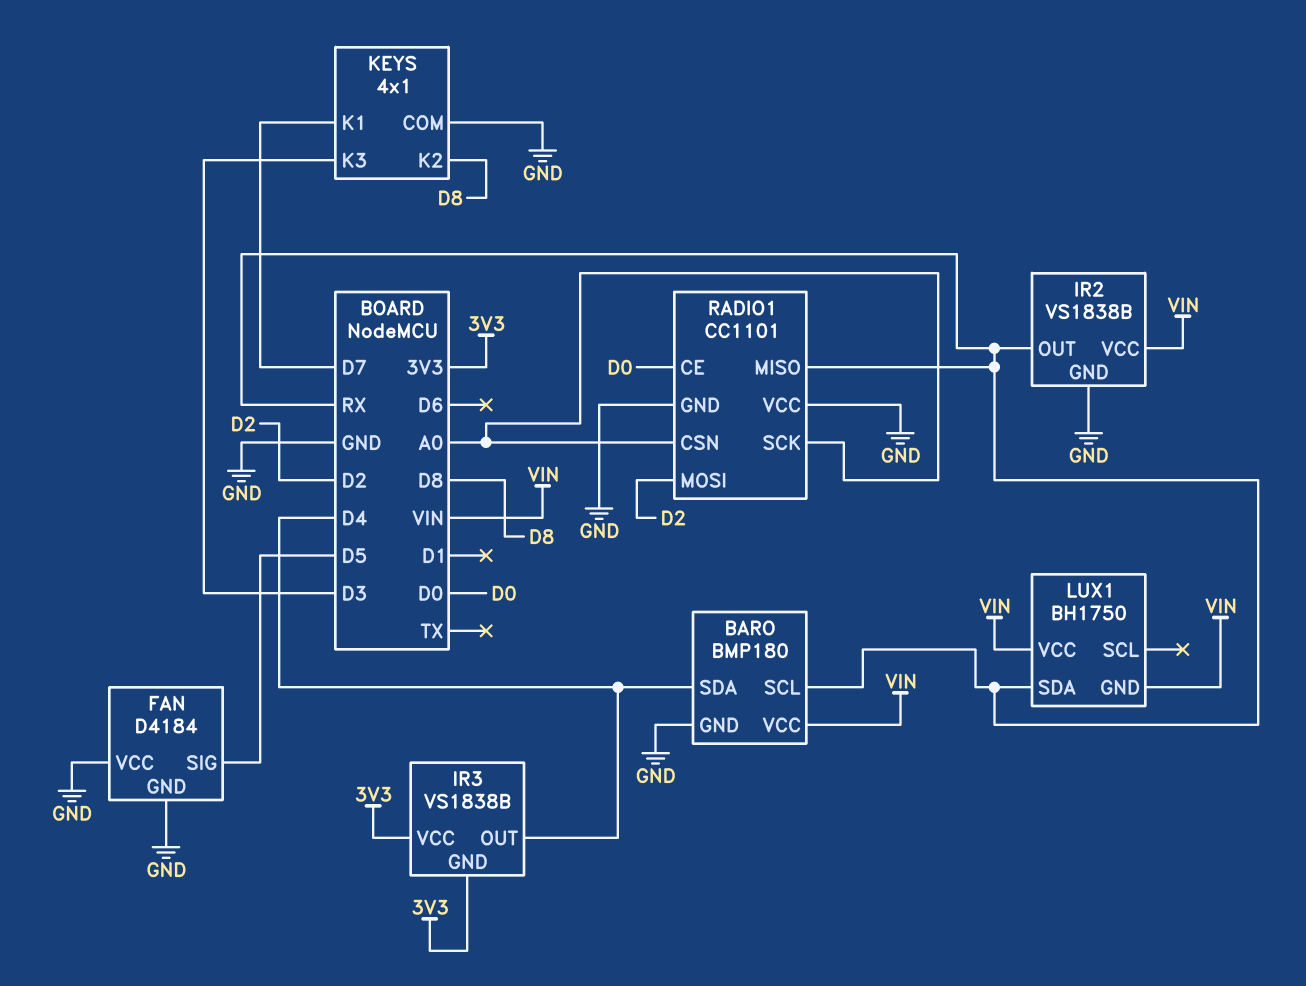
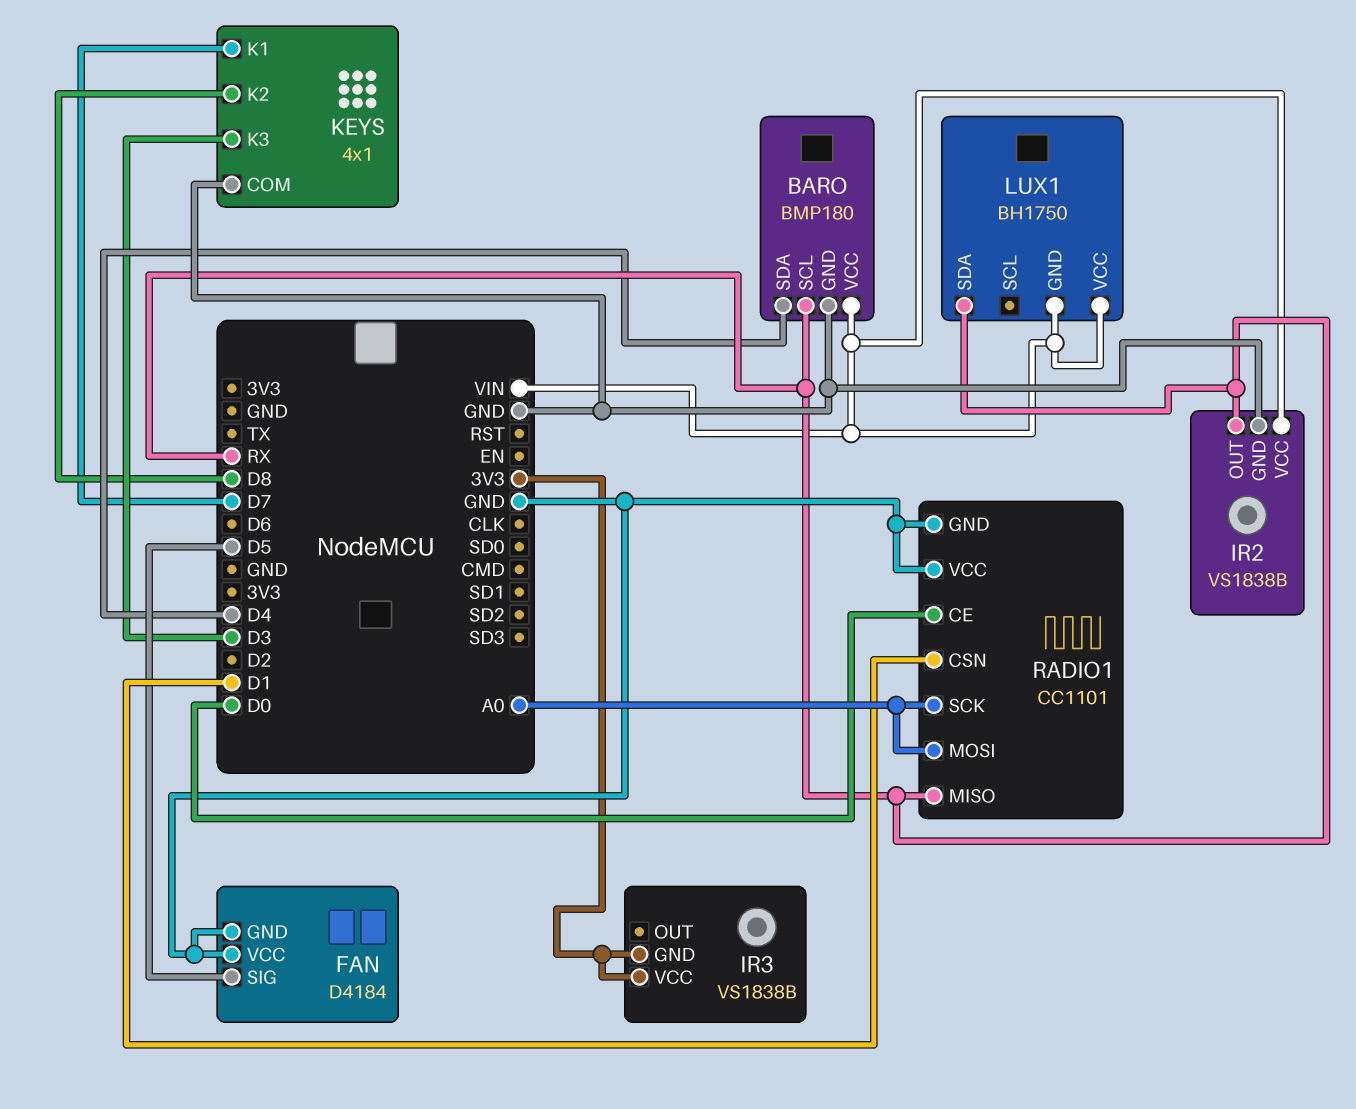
IR3 pin OUT: D4 -> none
RADIO1 pin CSN: A0 -> D1
RADIO1 pin MOSI: D2 -> A0

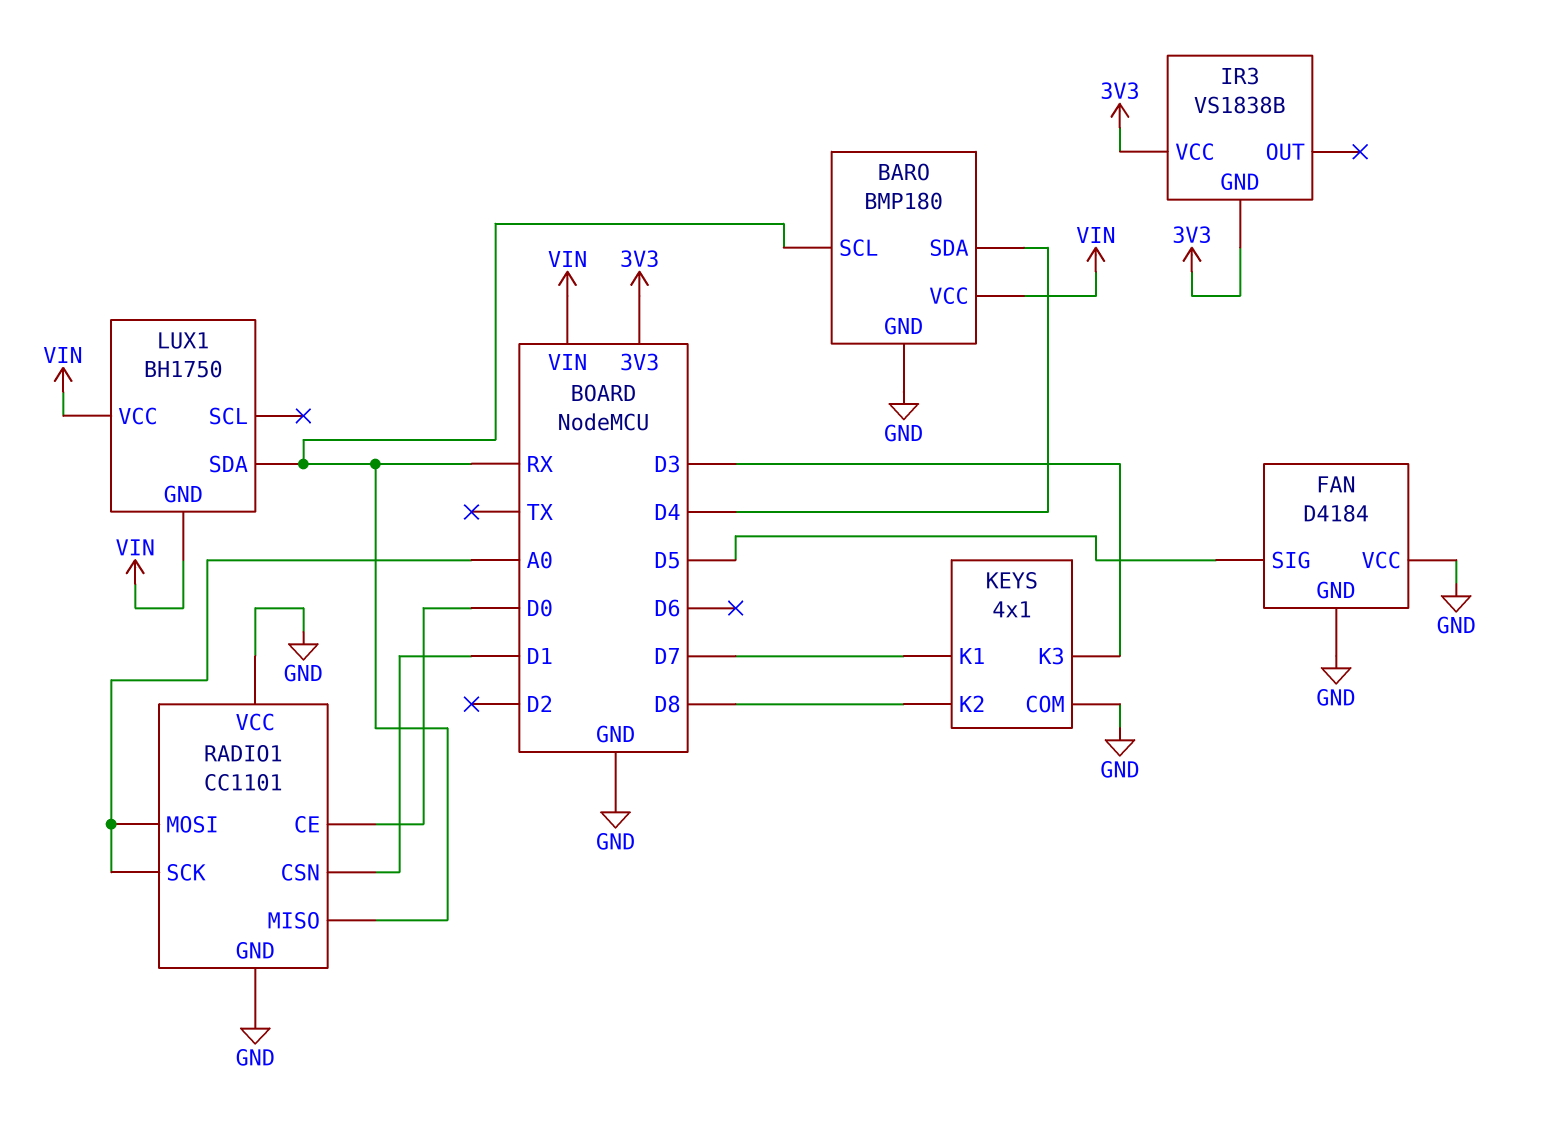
IR2: VS1838B -> none
IR2 pin GND: GND -> none
IR2 pin OUT: RX -> none
IR2 pin VCC: VIN -> none

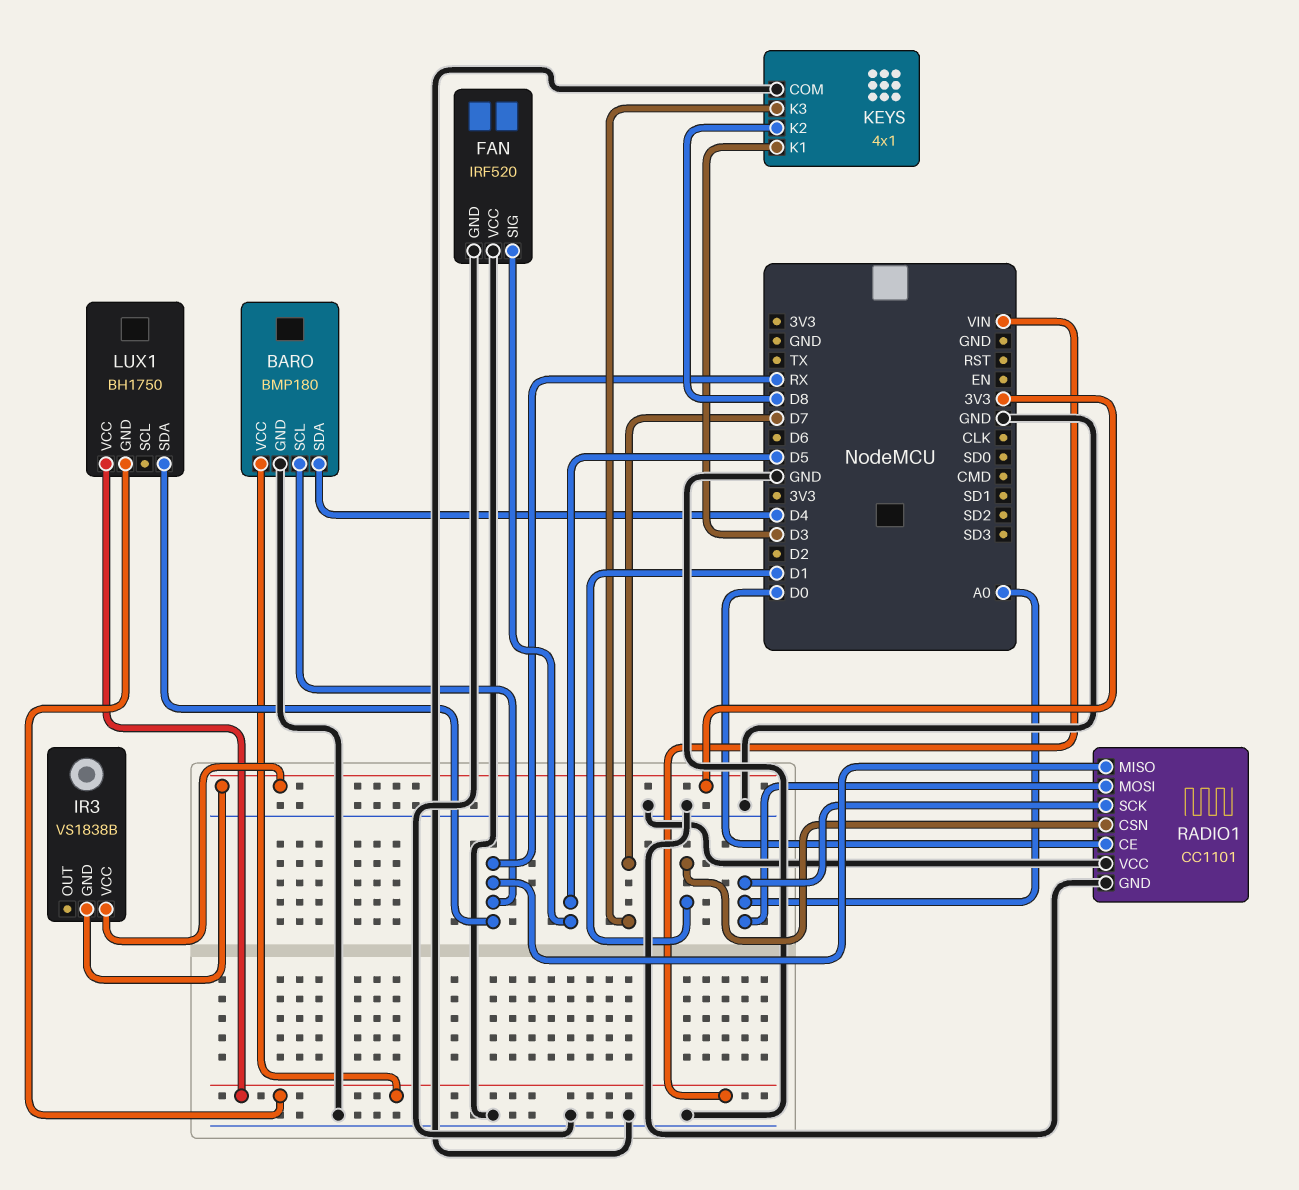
FAN: D4184 -> IRF520
KEYS pin K1: D7 -> D3
KEYS pin K3: D3 -> D7

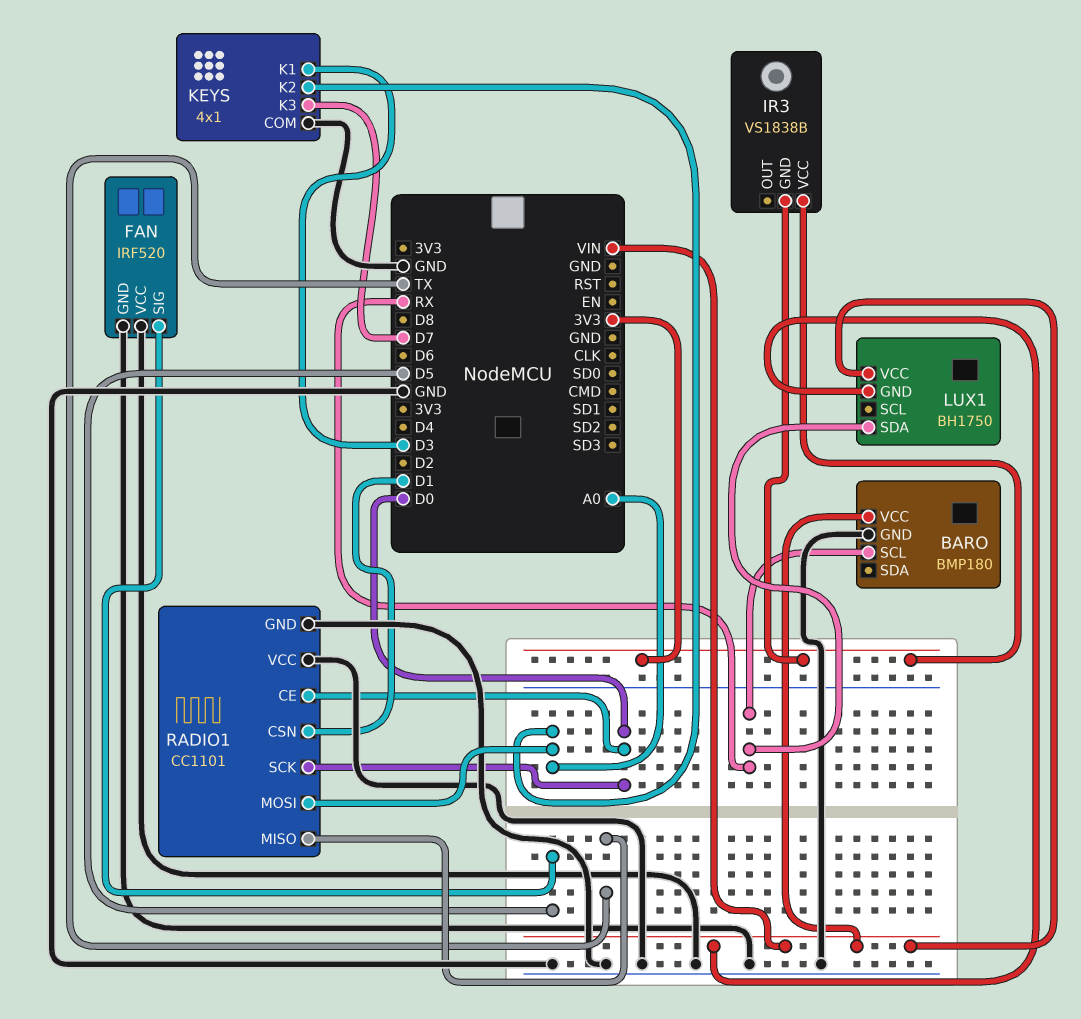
BARO pin SDA: D4 -> none
KEYS pin K2: D8 -> A0
RADIO1 pin MISO: RX -> TX
RADIO1 pin SCK: A0 -> D0

